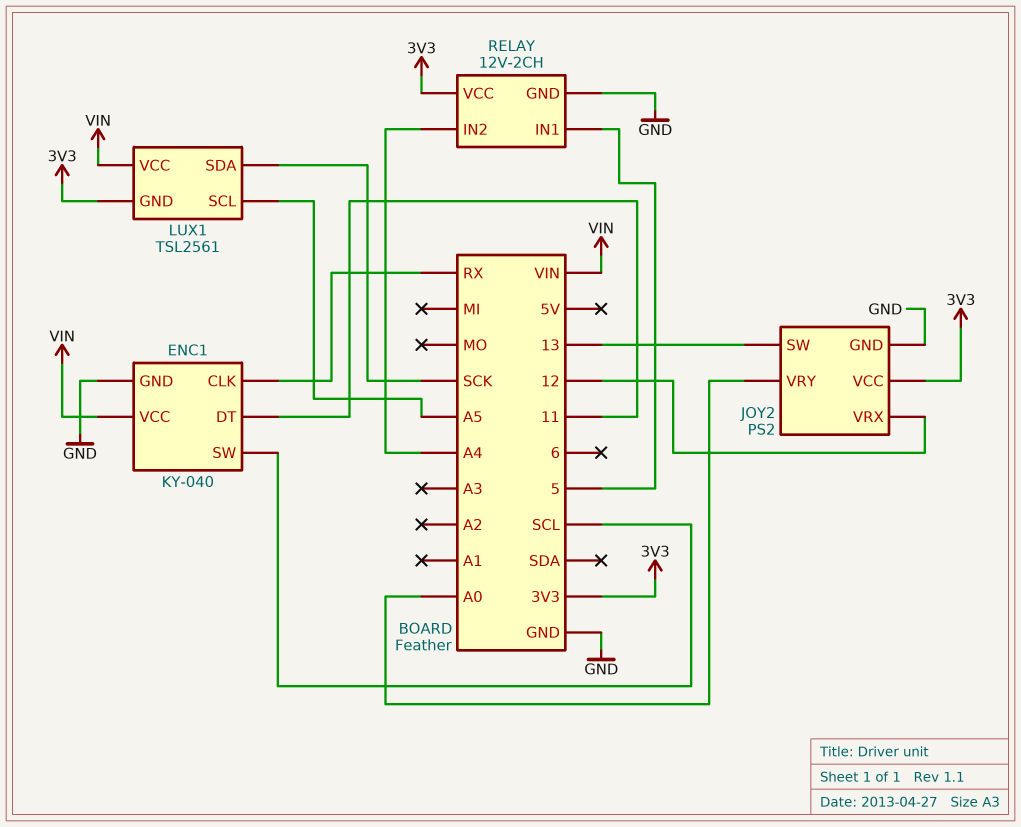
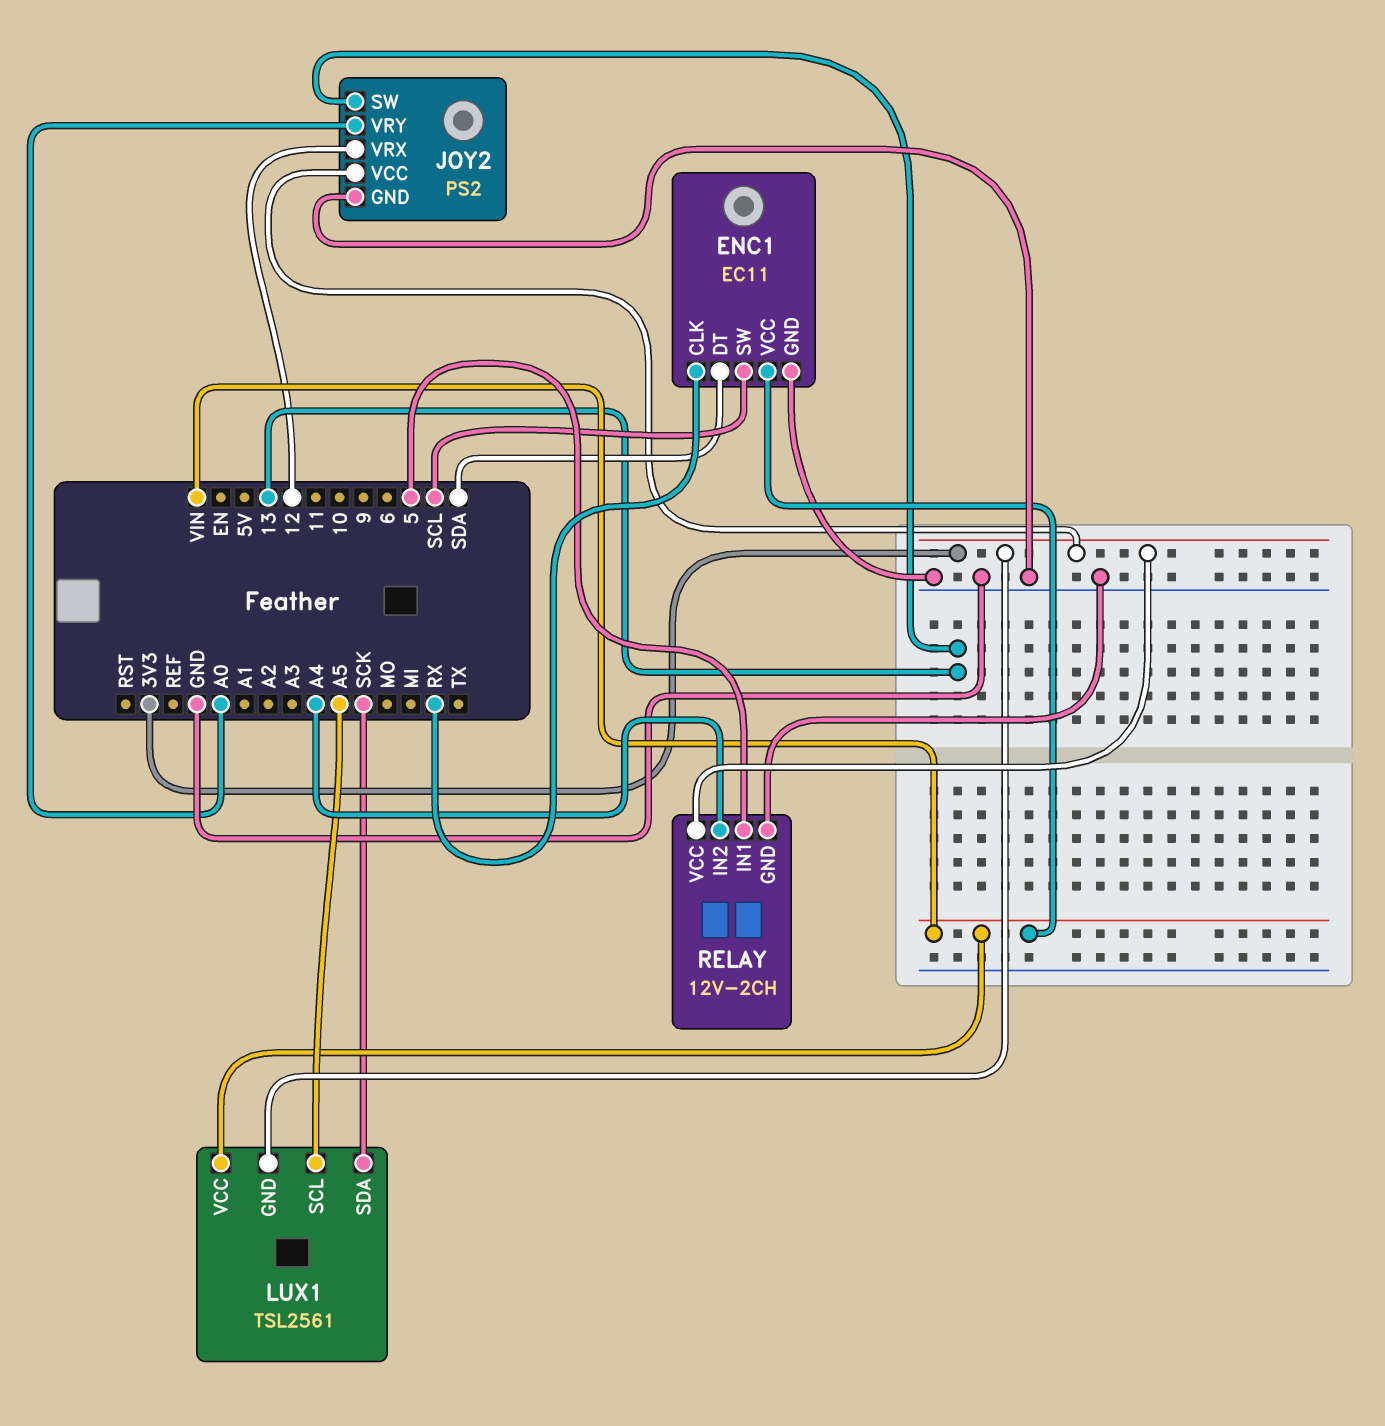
ENC1: KY-040 -> EC11
ENC1 pin DT: 11 -> SDA

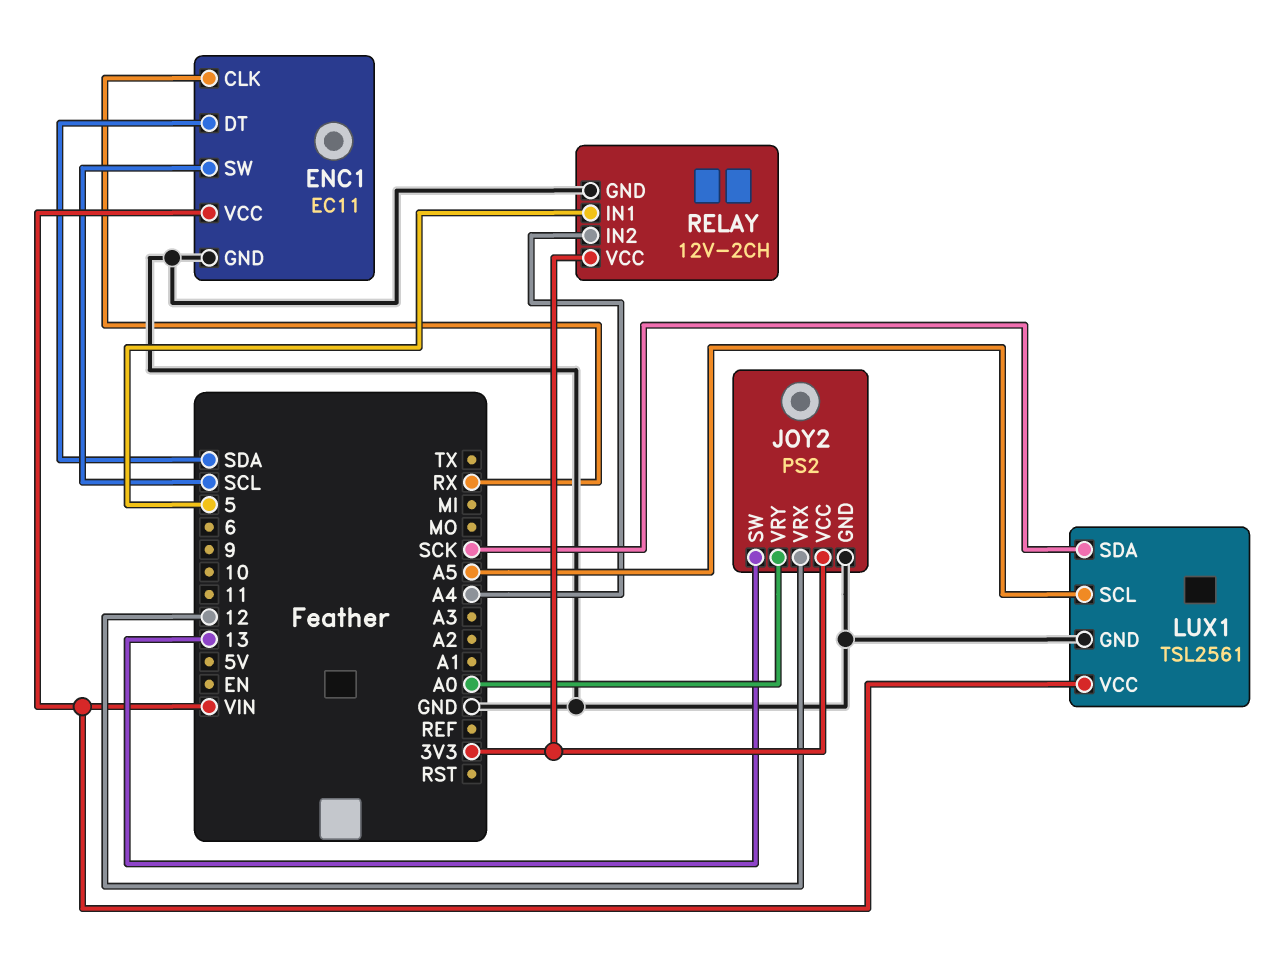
LUX1 pin GND: 3V3 -> GND

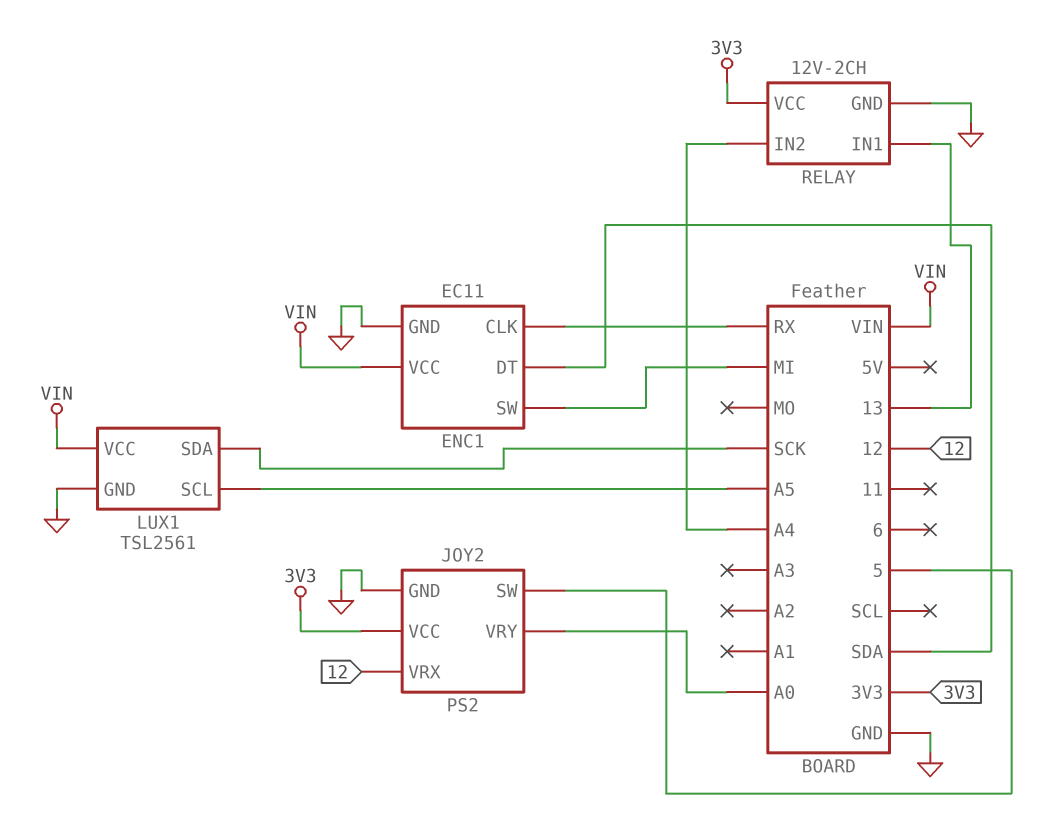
ENC1 pin SW: SCL -> MI
JOY2 pin SW: 13 -> 5
RELAY pin IN1: 5 -> 13

